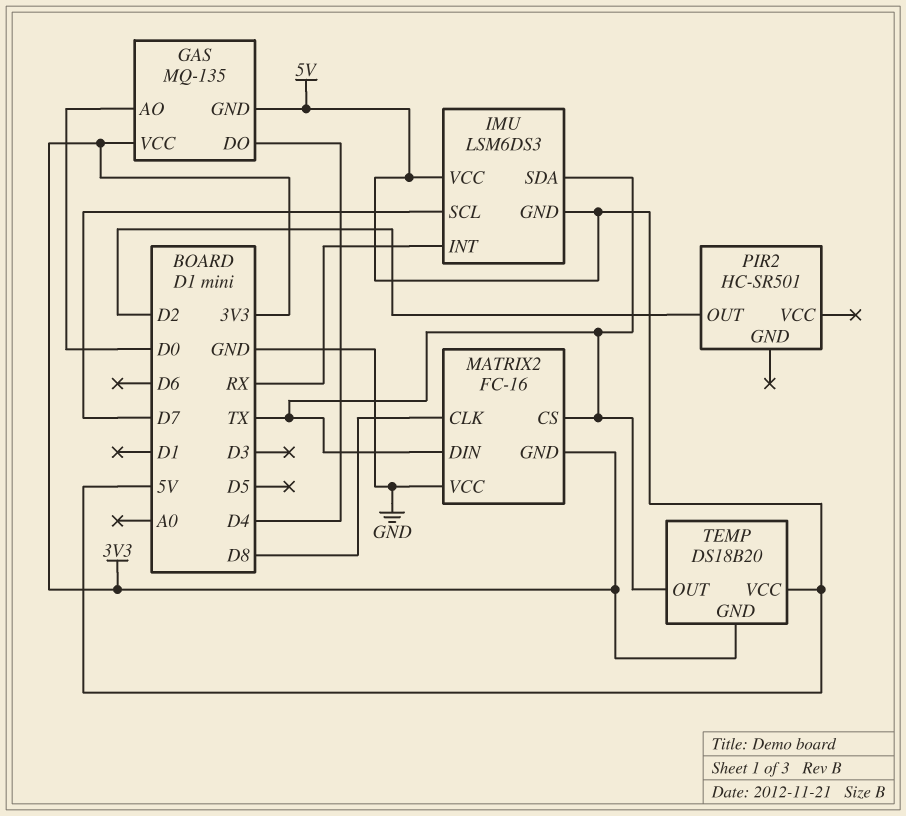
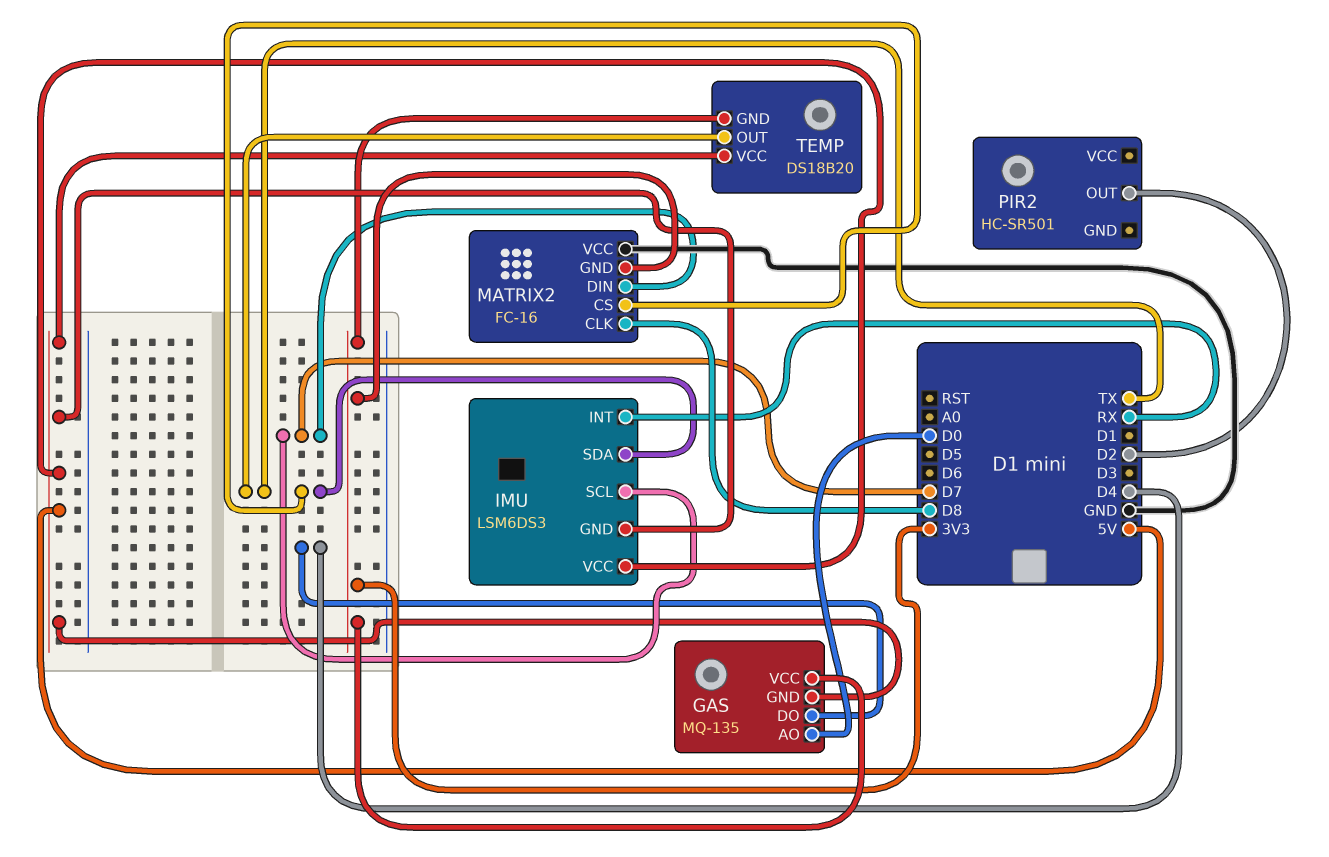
MATRIX2 pin DIN: TX -> D7

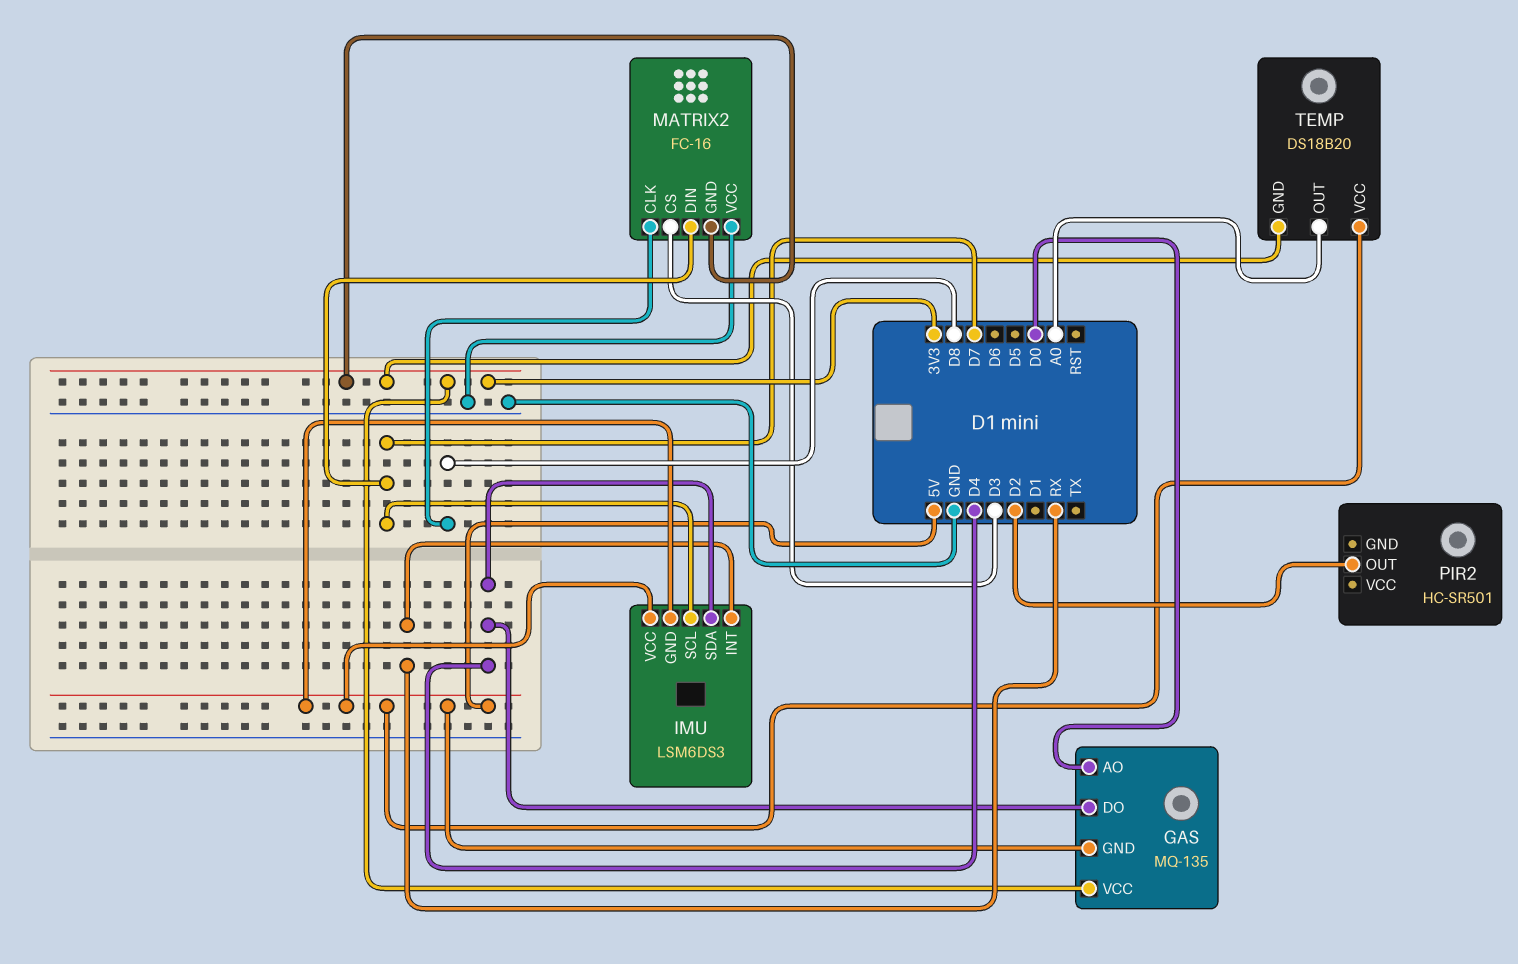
IMU pin SDA: TX -> D4
MATRIX2 pin CS: TX -> D3
TEMP pin OUT: TX -> A0

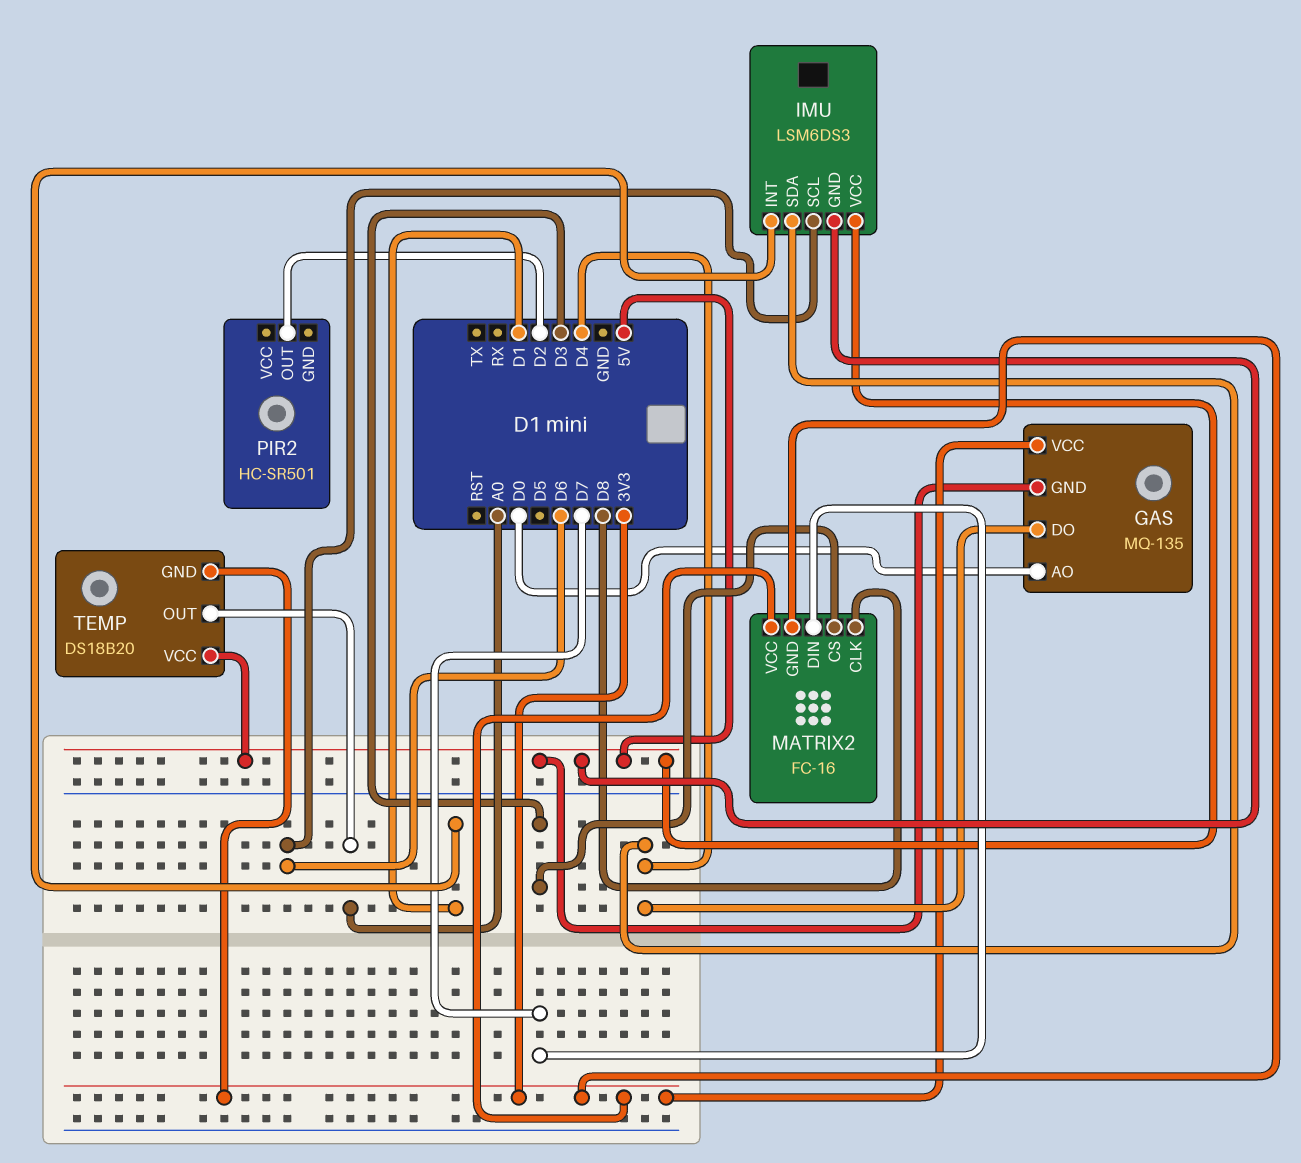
IMU pin INT: RX -> D1
IMU pin SCL: D7 -> D6
MATRIX2 pin VCC: GND -> 3V3

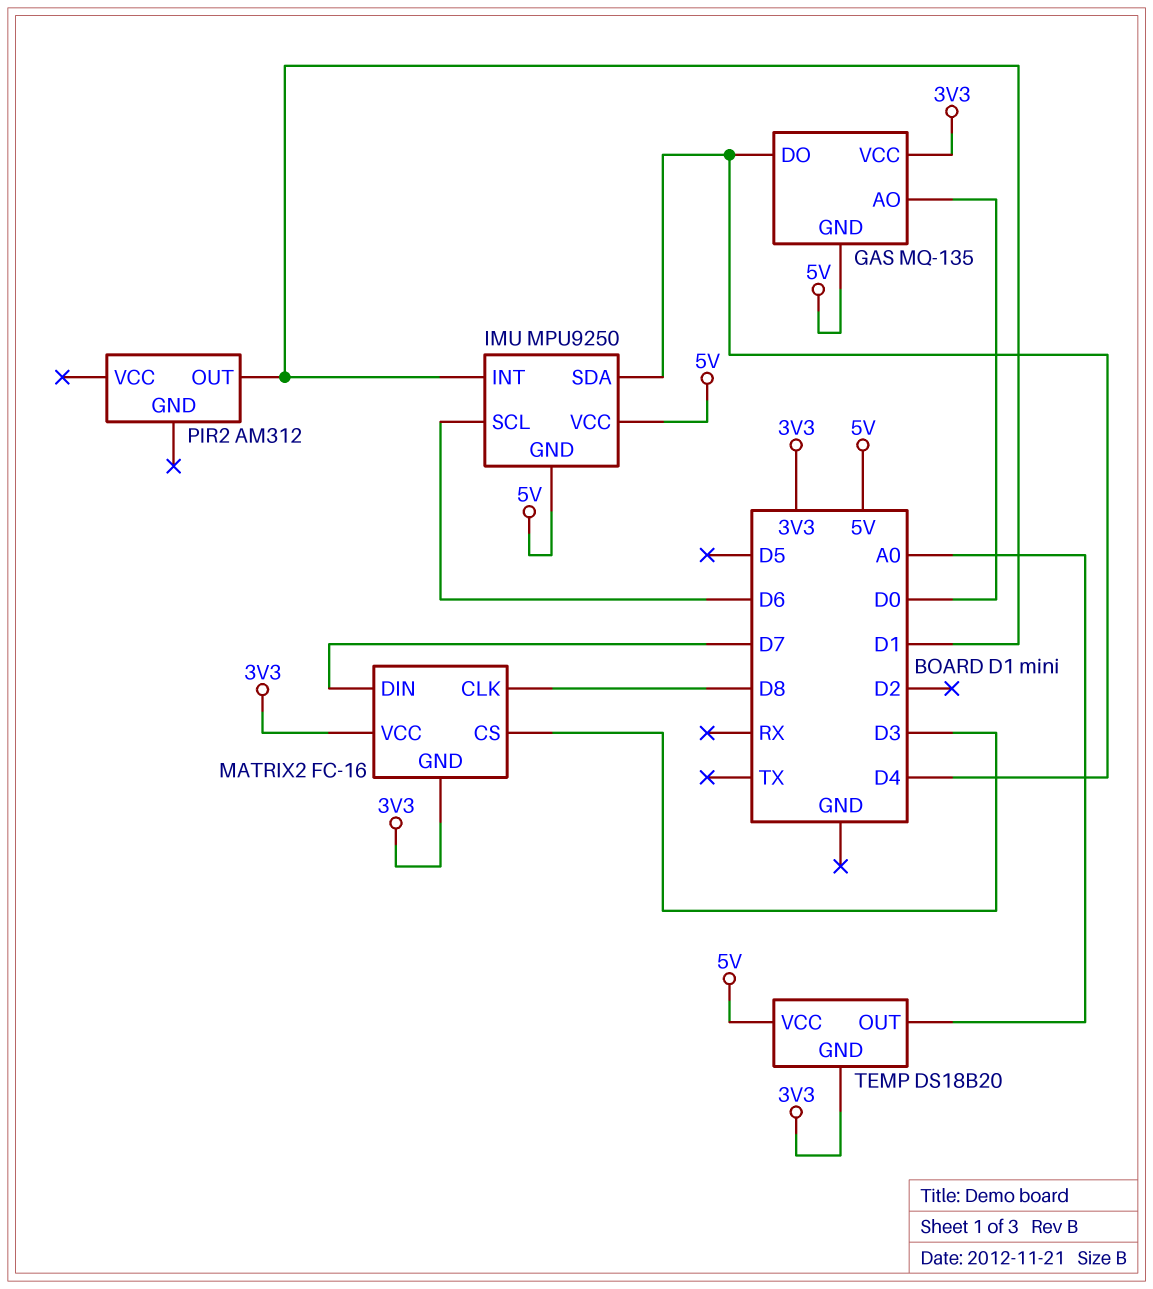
IMU: LSM6DS3 -> MPU9250
PIR2: HC-SR501 -> AM312
PIR2 pin OUT: D2 -> D1

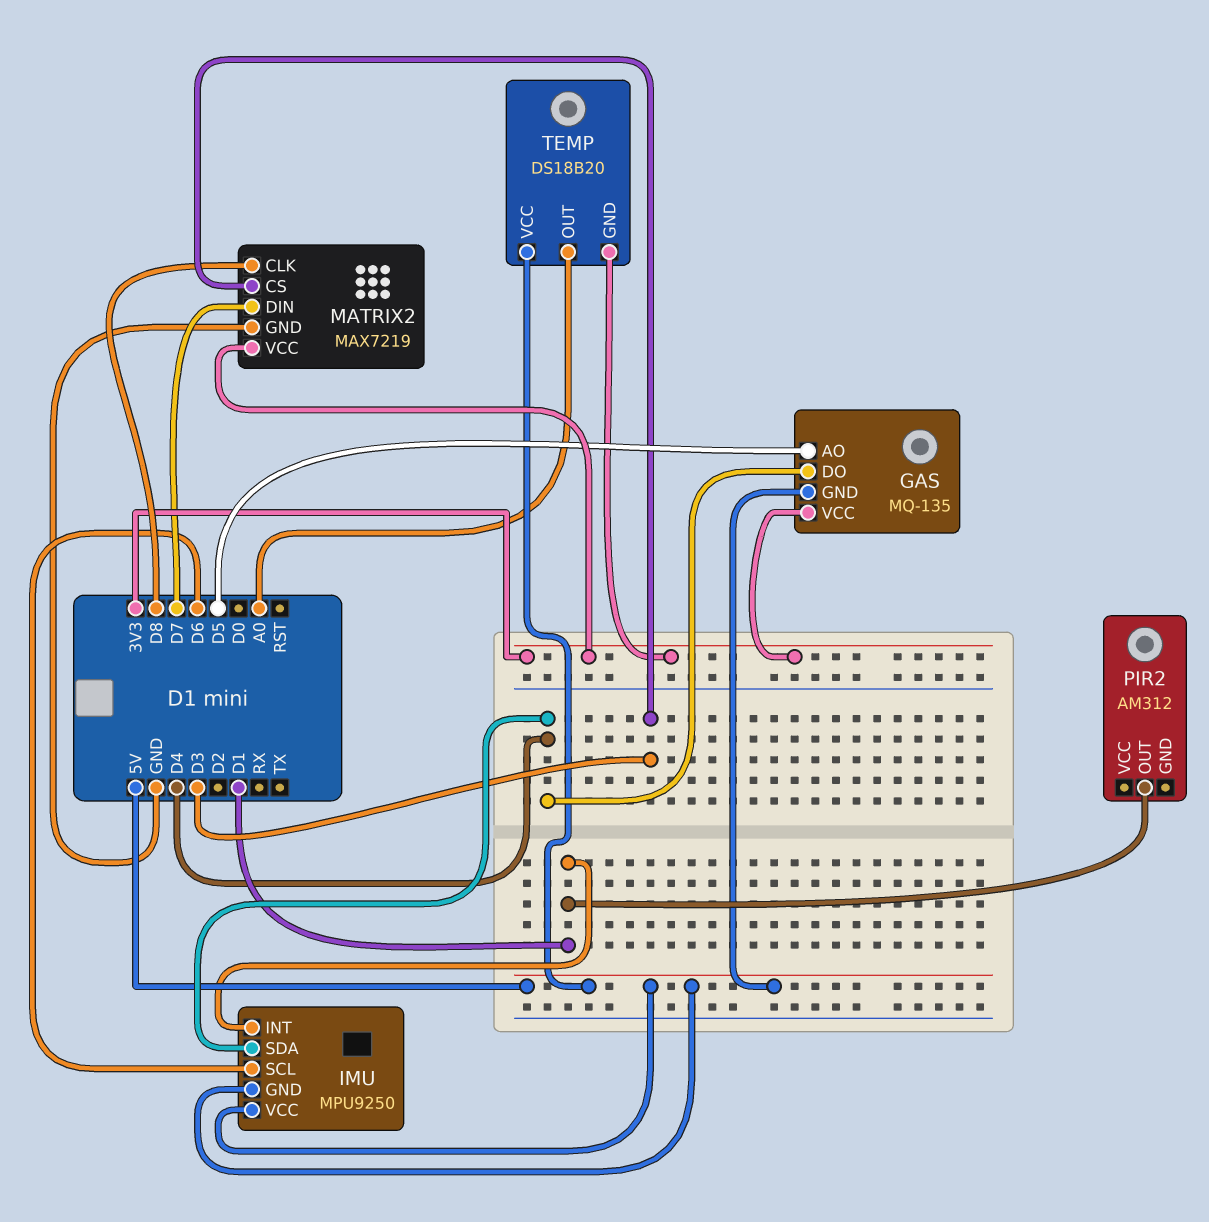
GAS pin AO: D0 -> D5
MATRIX2: FC-16 -> MAX7219
MATRIX2 pin GND: 3V3 -> GND

